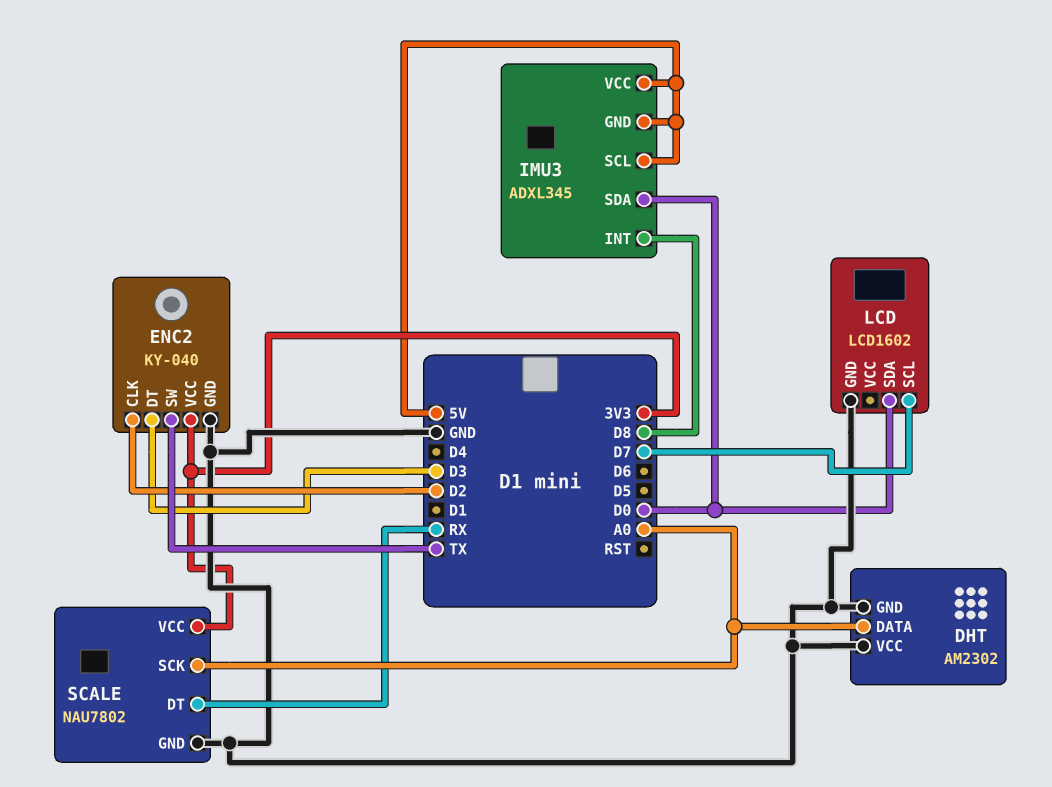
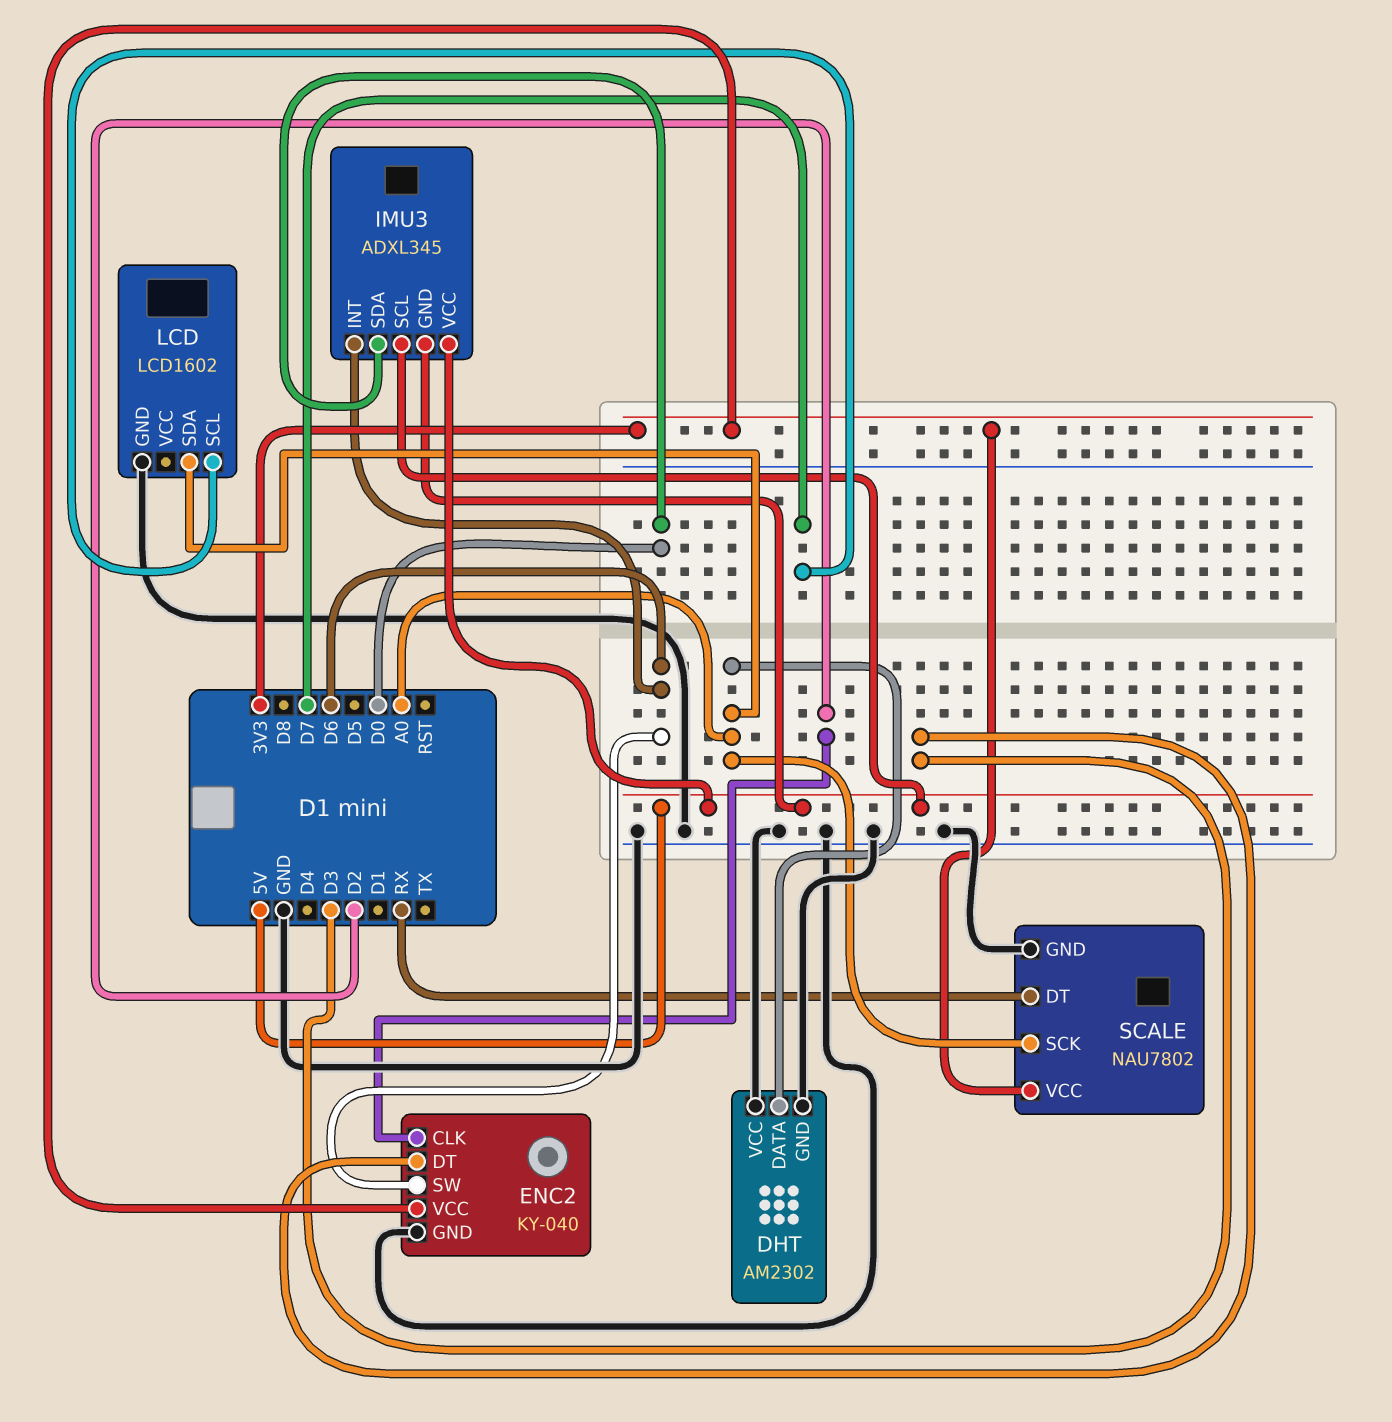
ENC2 pin SW: TX -> D6
IMU3 pin INT: D8 -> D6
LCD pin SDA: D0 -> A0

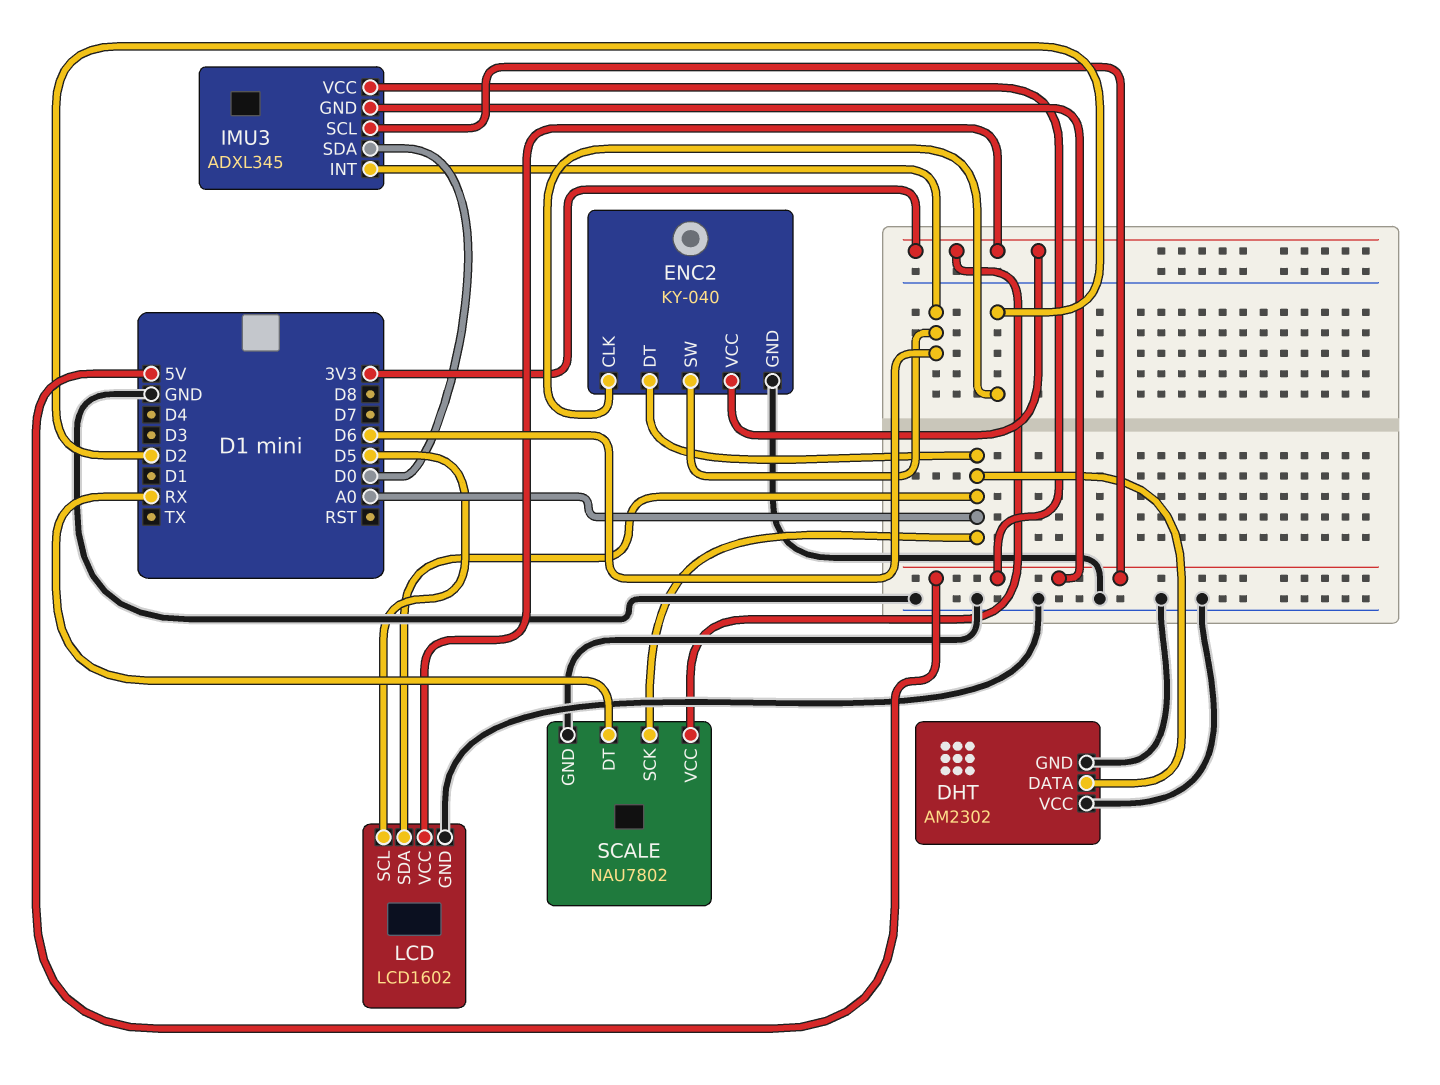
ENC2 pin DT: D3 -> A0
LCD pin SCL: D7 -> D5
LCD pin VCC: none -> 3V3

